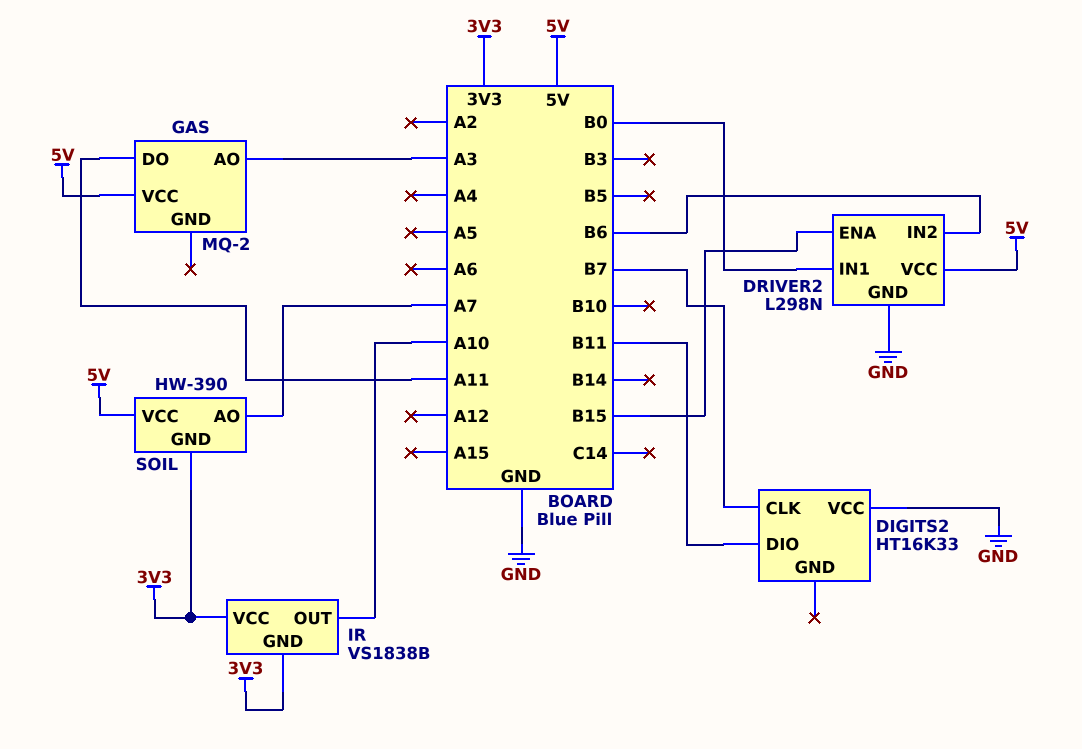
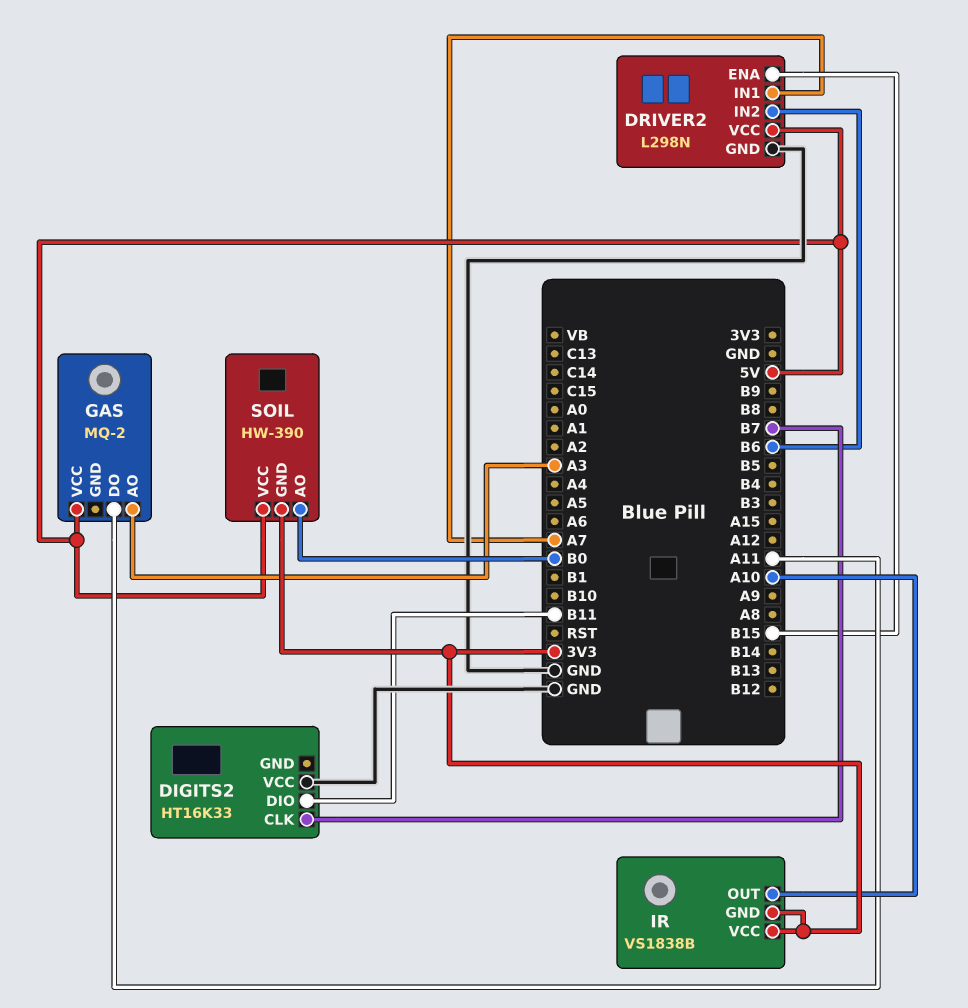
DRIVER2 pin IN1: B0 -> A7
SOIL pin AO: A7 -> B0

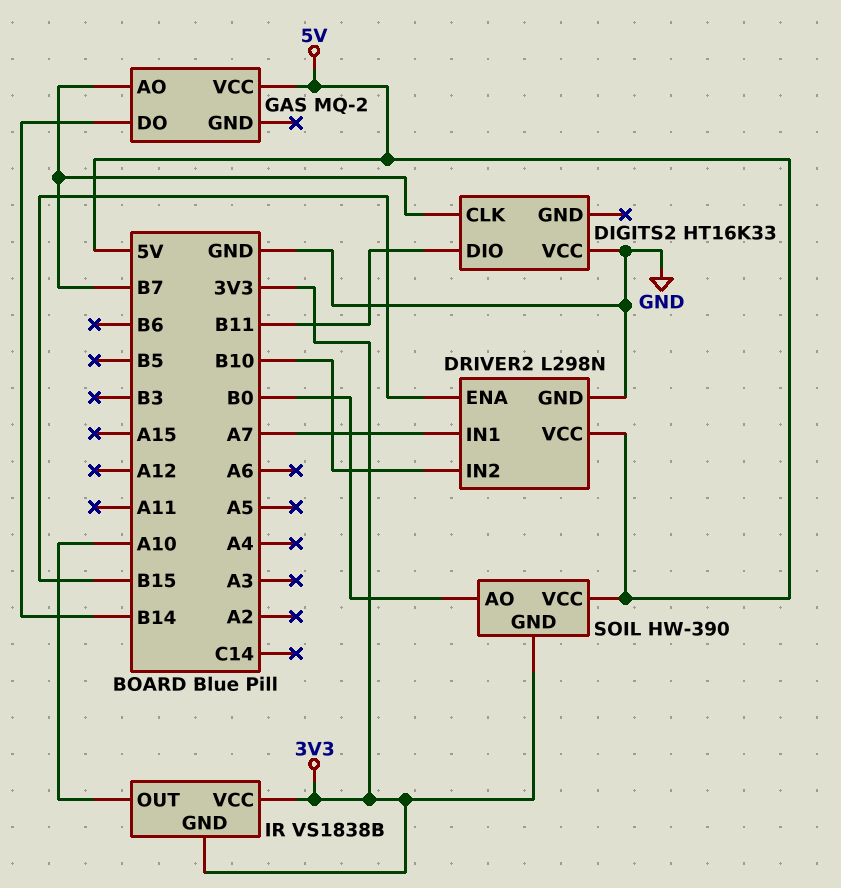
DRIVER2 pin IN2: B6 -> B10
GAS pin AO: A3 -> B7
GAS pin DO: A11 -> B14

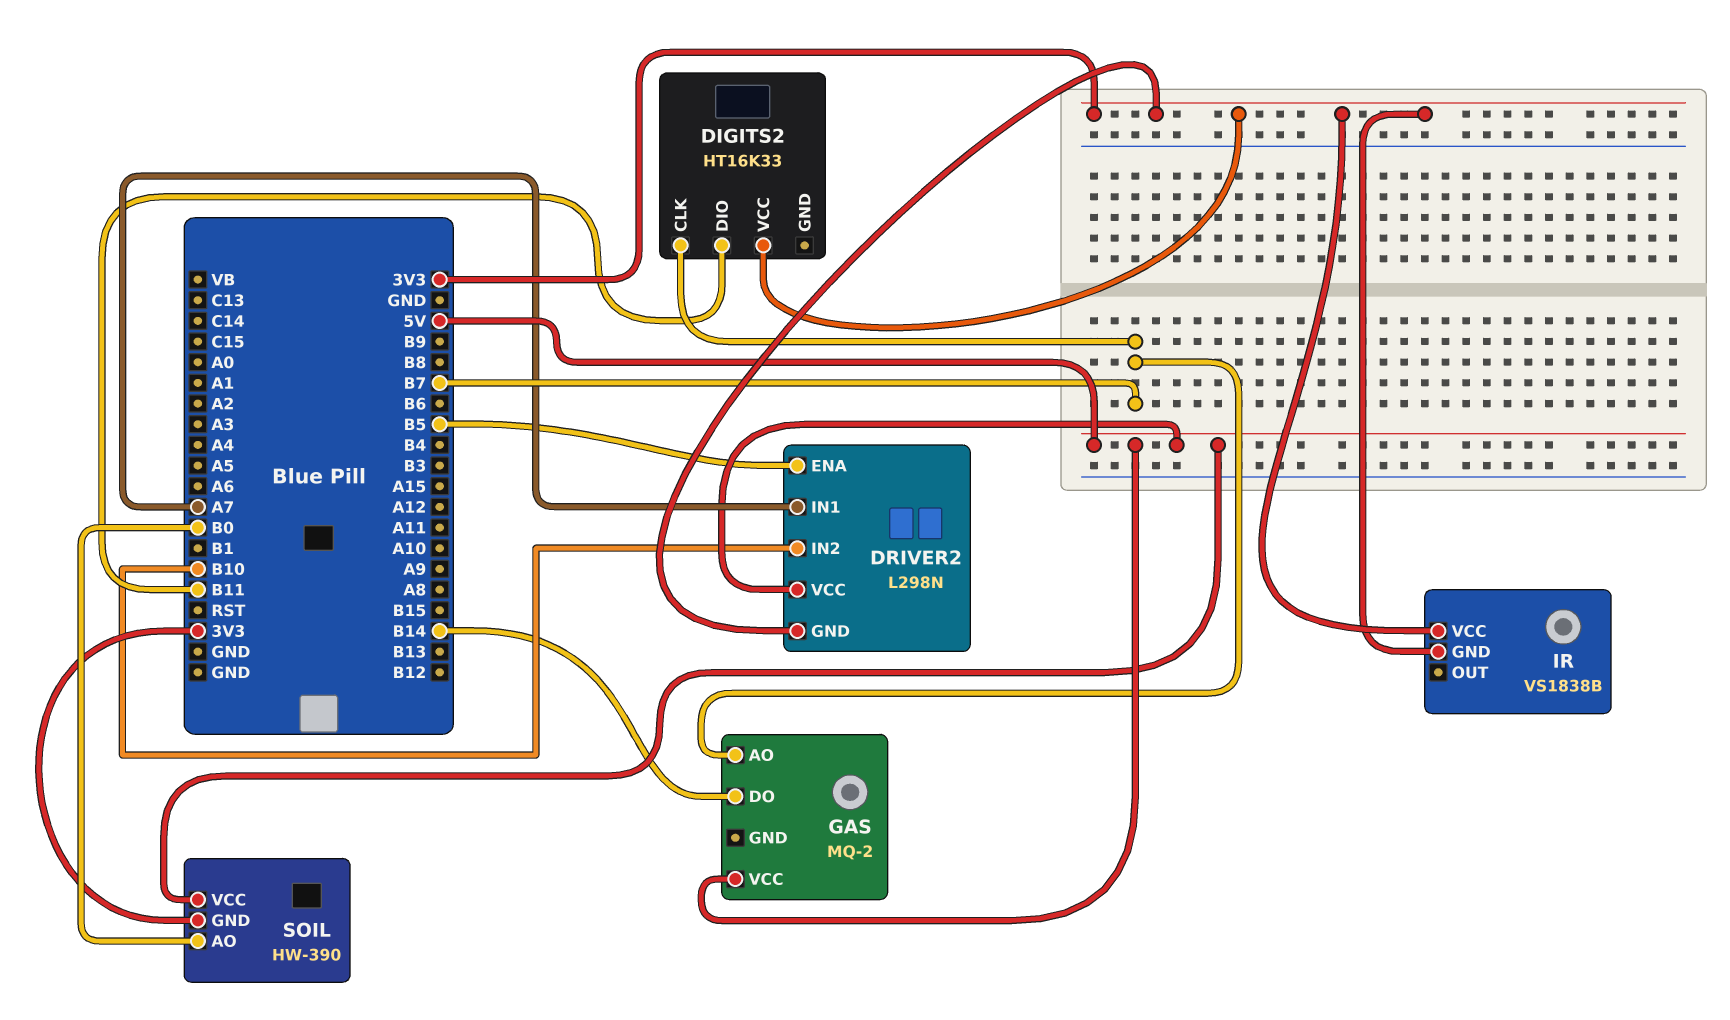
DIGITS2 pin VCC: GND -> 3V3
DRIVER2 pin ENA: B15 -> B5
DRIVER2 pin GND: GND -> 3V3
IR pin OUT: A10 -> none

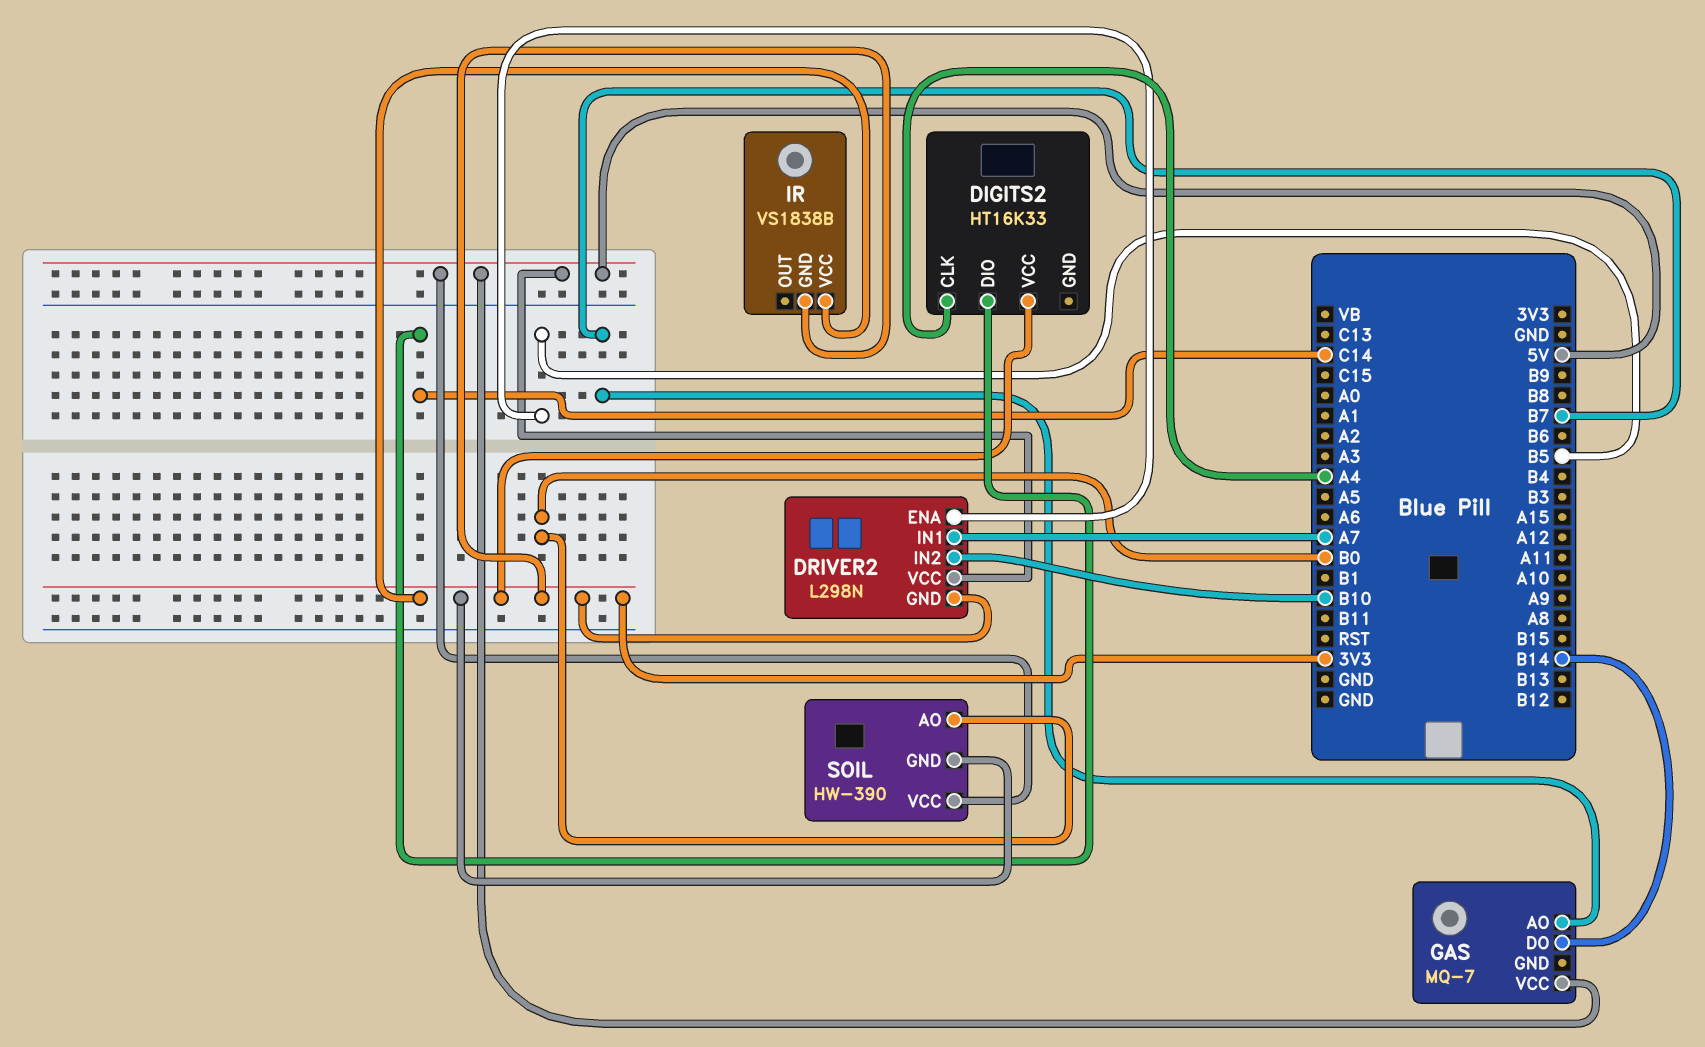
DIGITS2 pin CLK: B7 -> A4
DIGITS2 pin DIO: B11 -> C14
GAS: MQ-2 -> MQ-7

